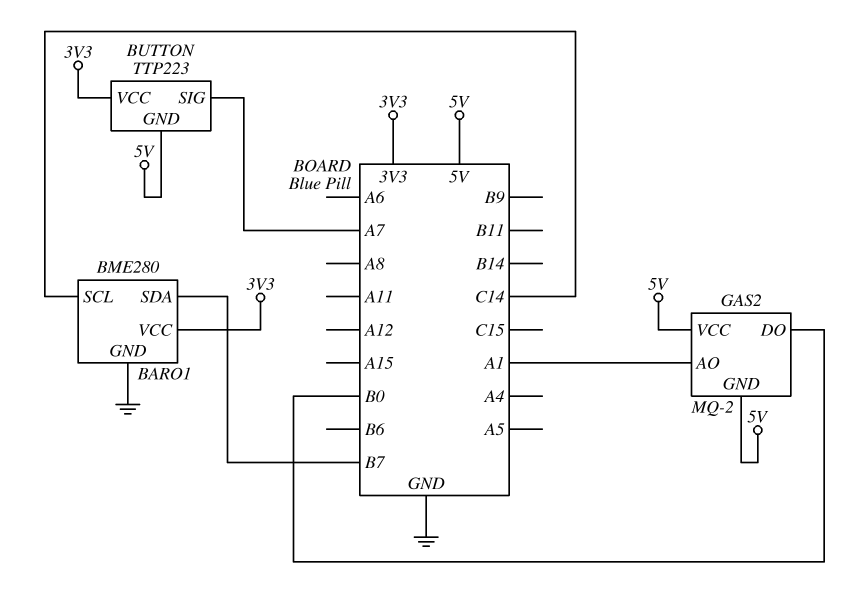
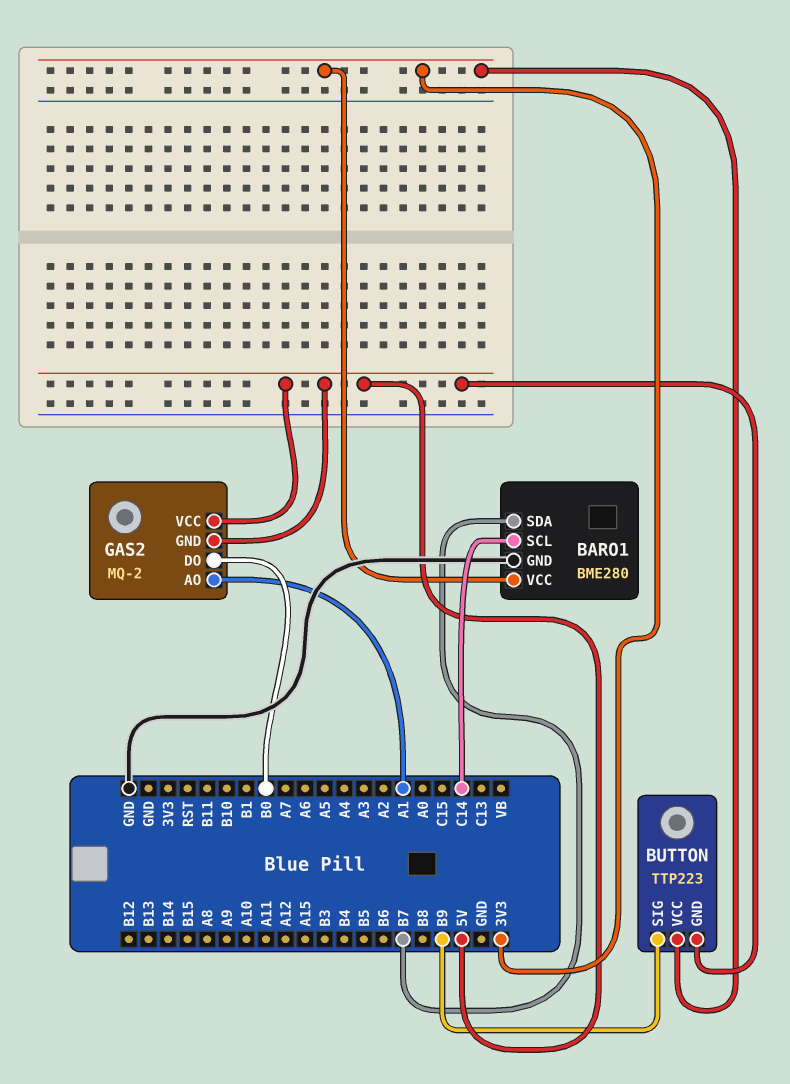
BUTTON pin SIG: A7 -> B9

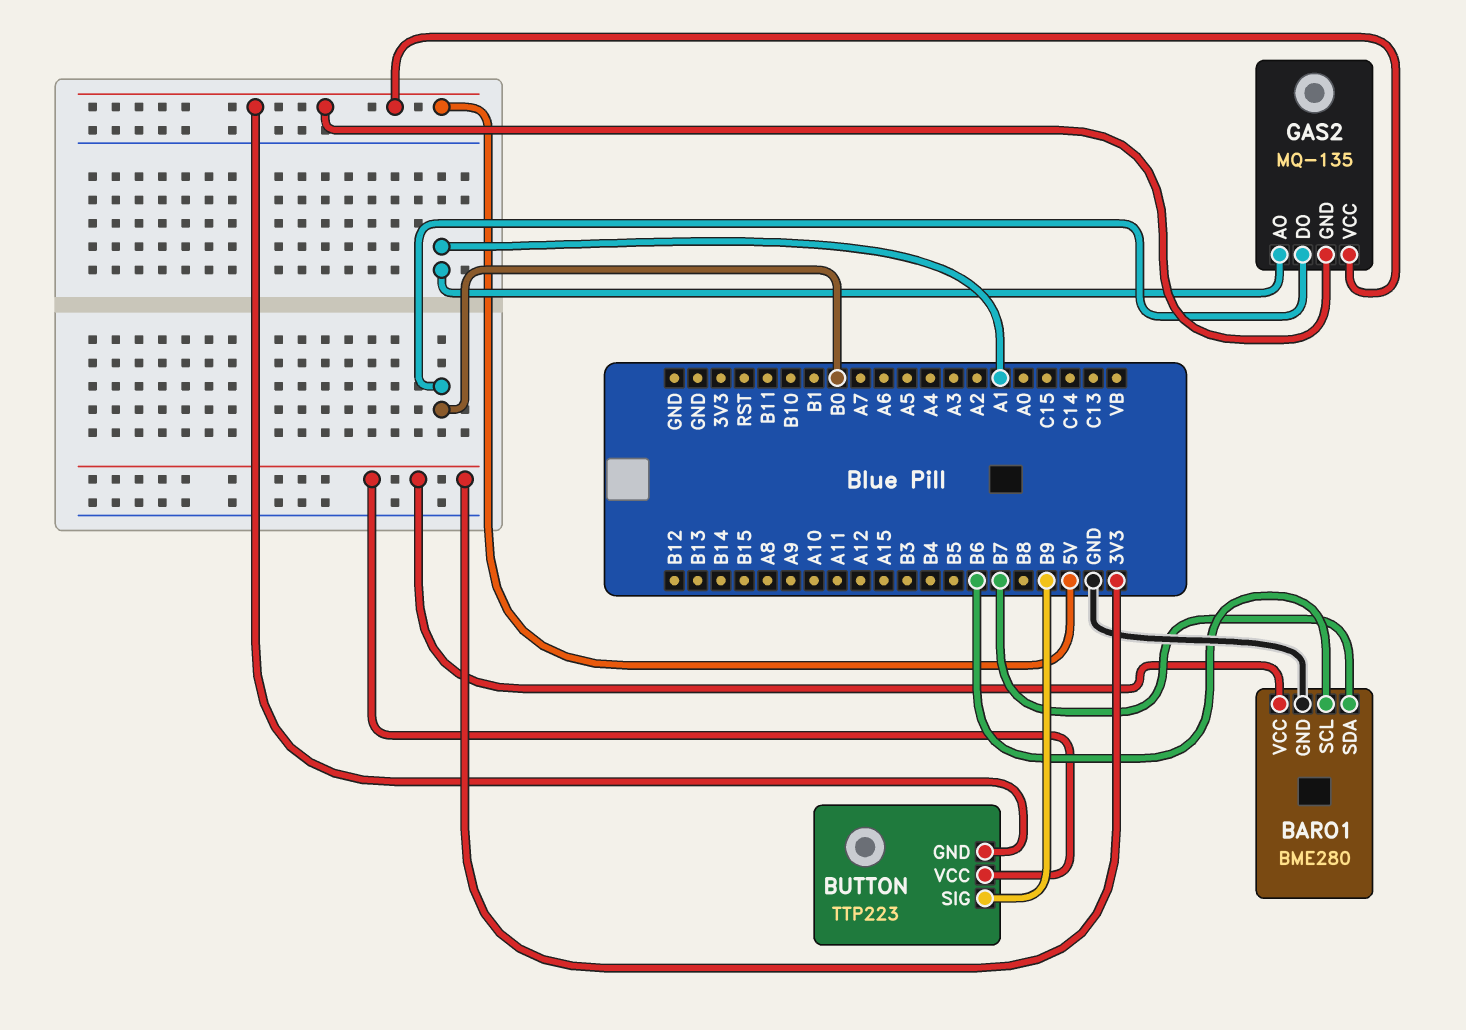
BARO1 pin SCL: C14 -> B6
GAS2: MQ-2 -> MQ-135

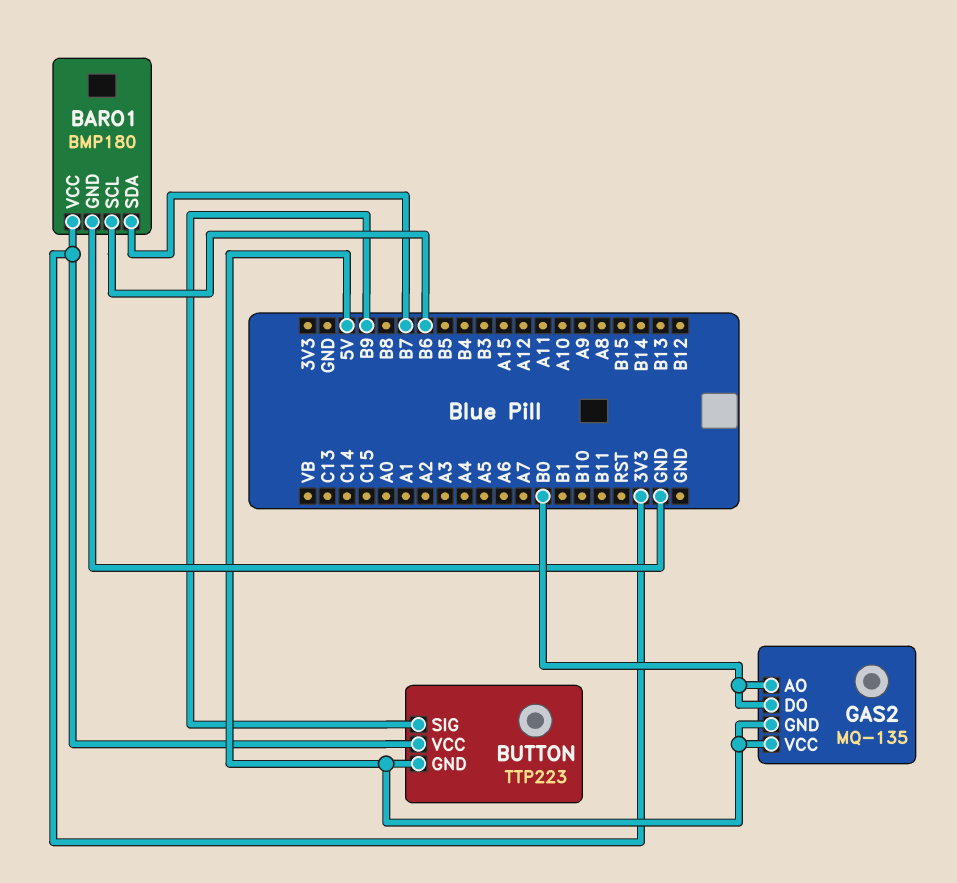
BARO1: BME280 -> BMP180
GAS2 pin AO: A1 -> B0

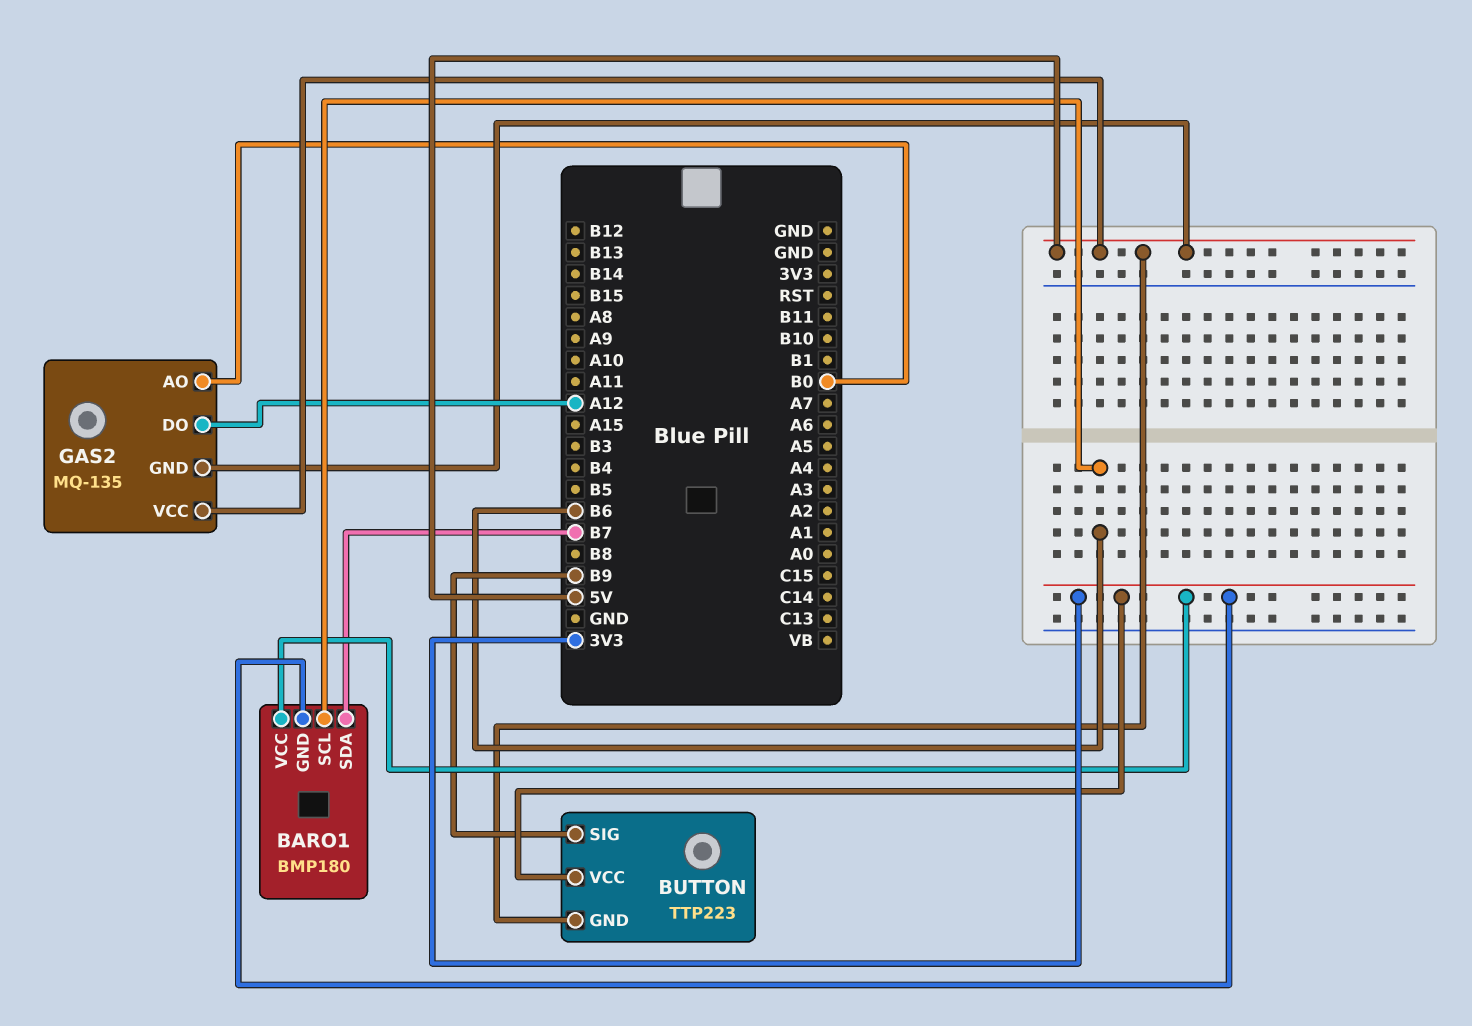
BARO1 pin GND: GND -> 3V3
GAS2 pin DO: B0 -> A12

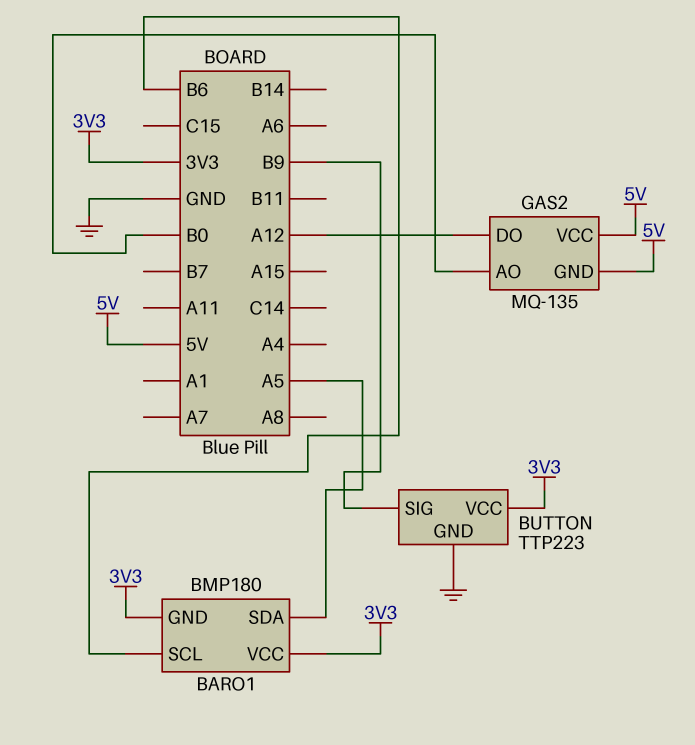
BARO1 pin SDA: B7 -> A5
BUTTON pin GND: 5V -> GND

